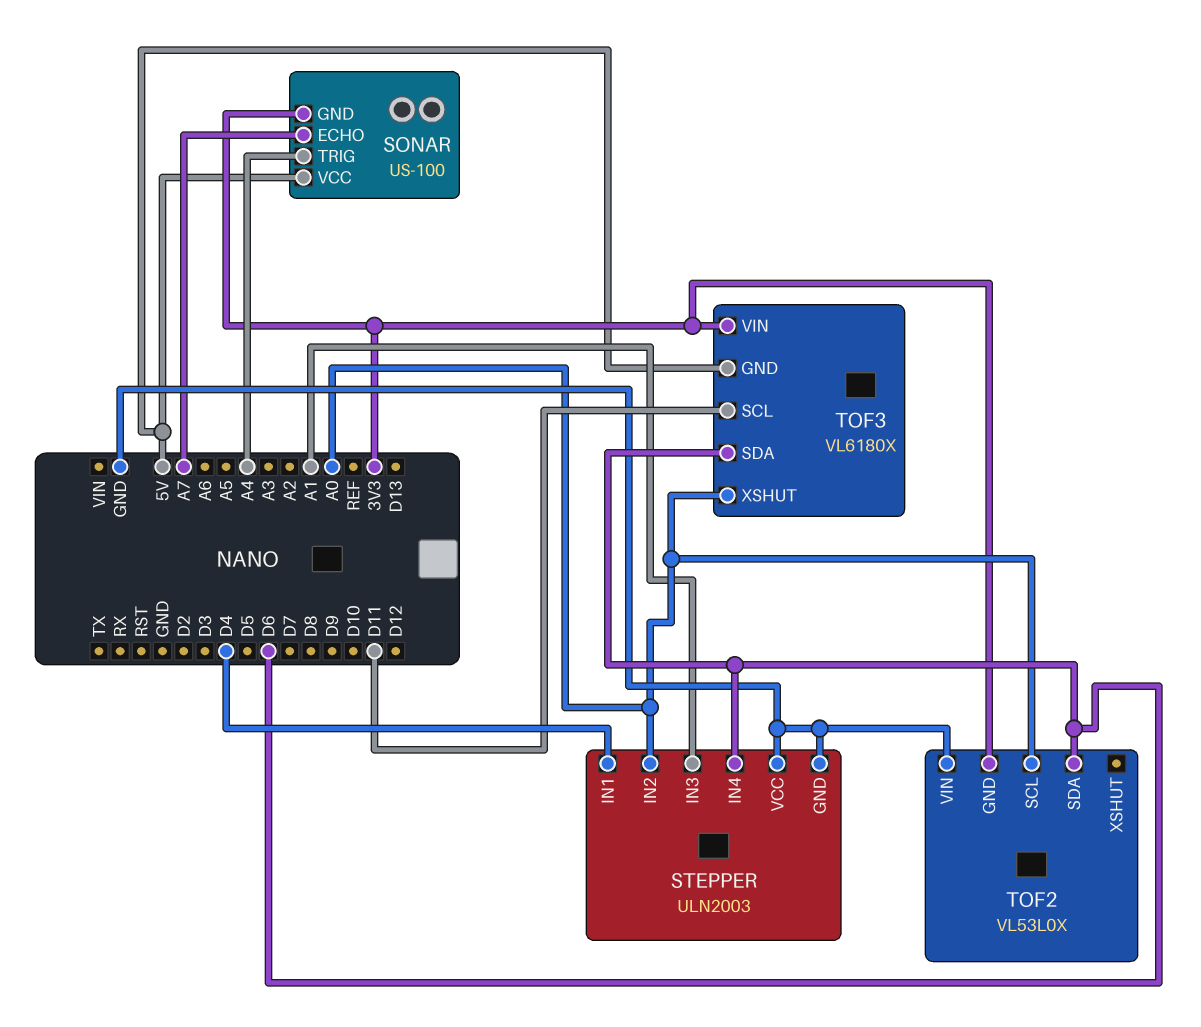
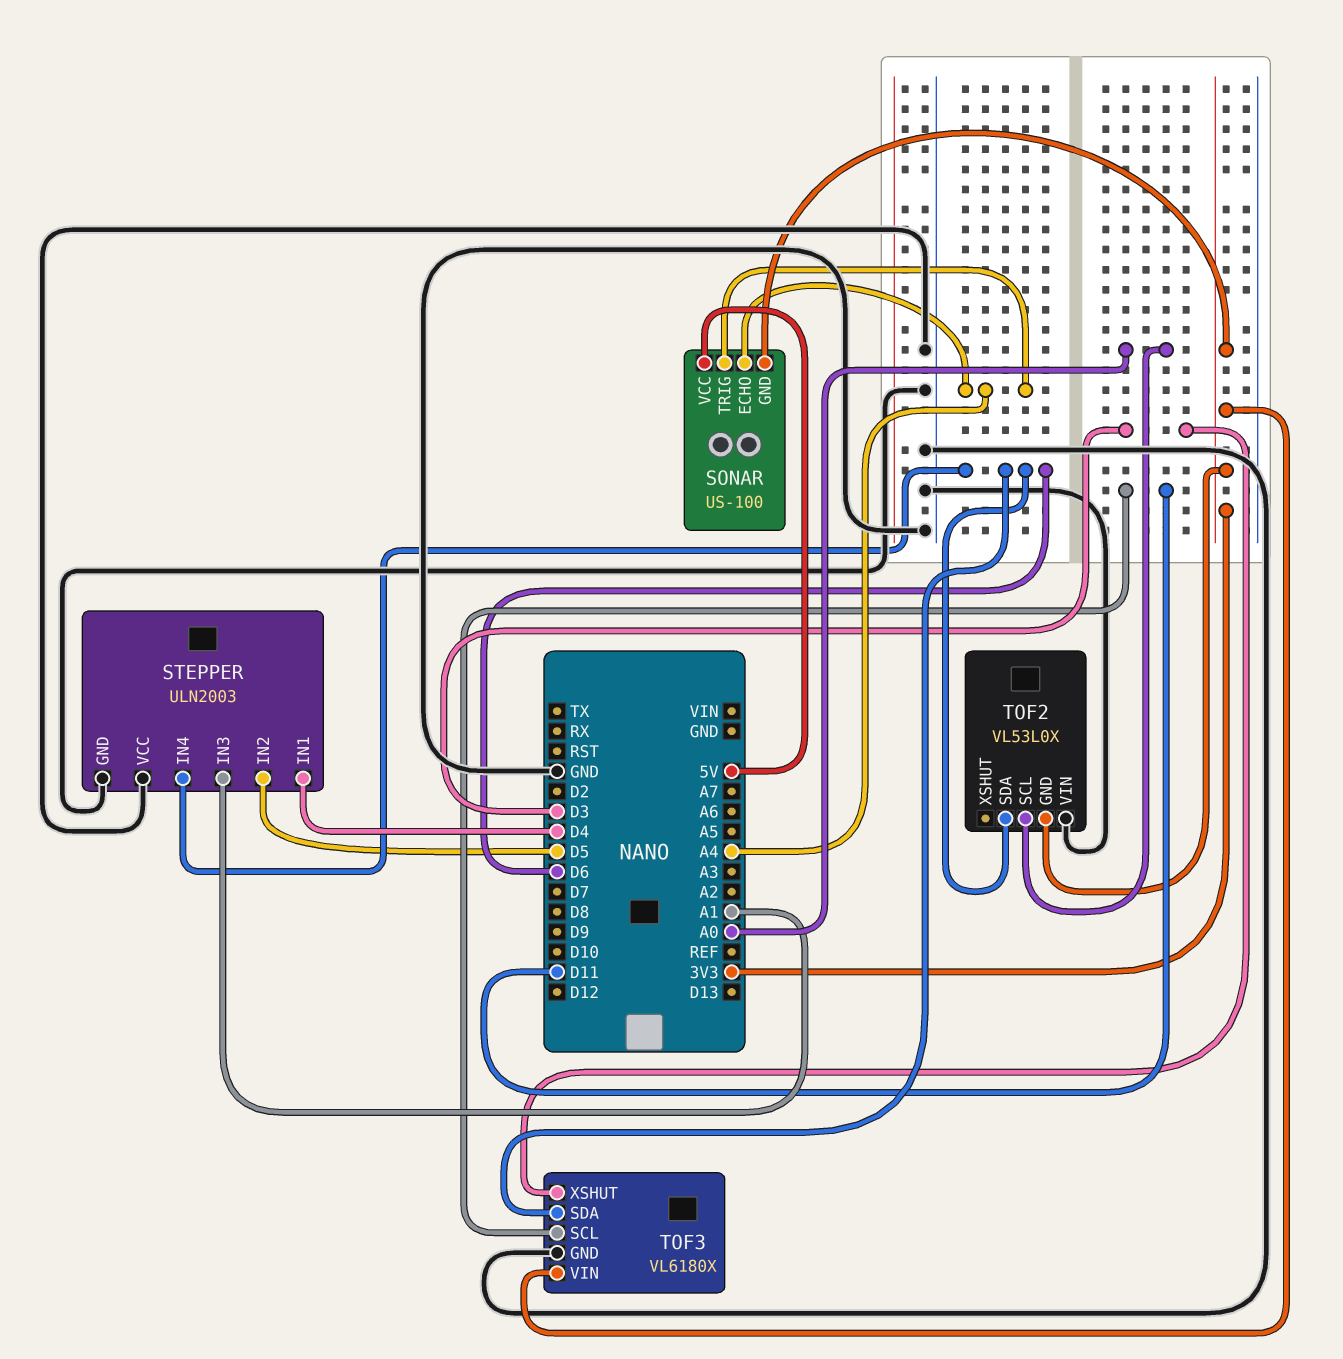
SONAR pin ECHO: A7 -> A4
STEPPER pin IN2: A0 -> D5
TOF3 pin GND: 5V -> GND
TOF3 pin XSHUT: A0 -> D3

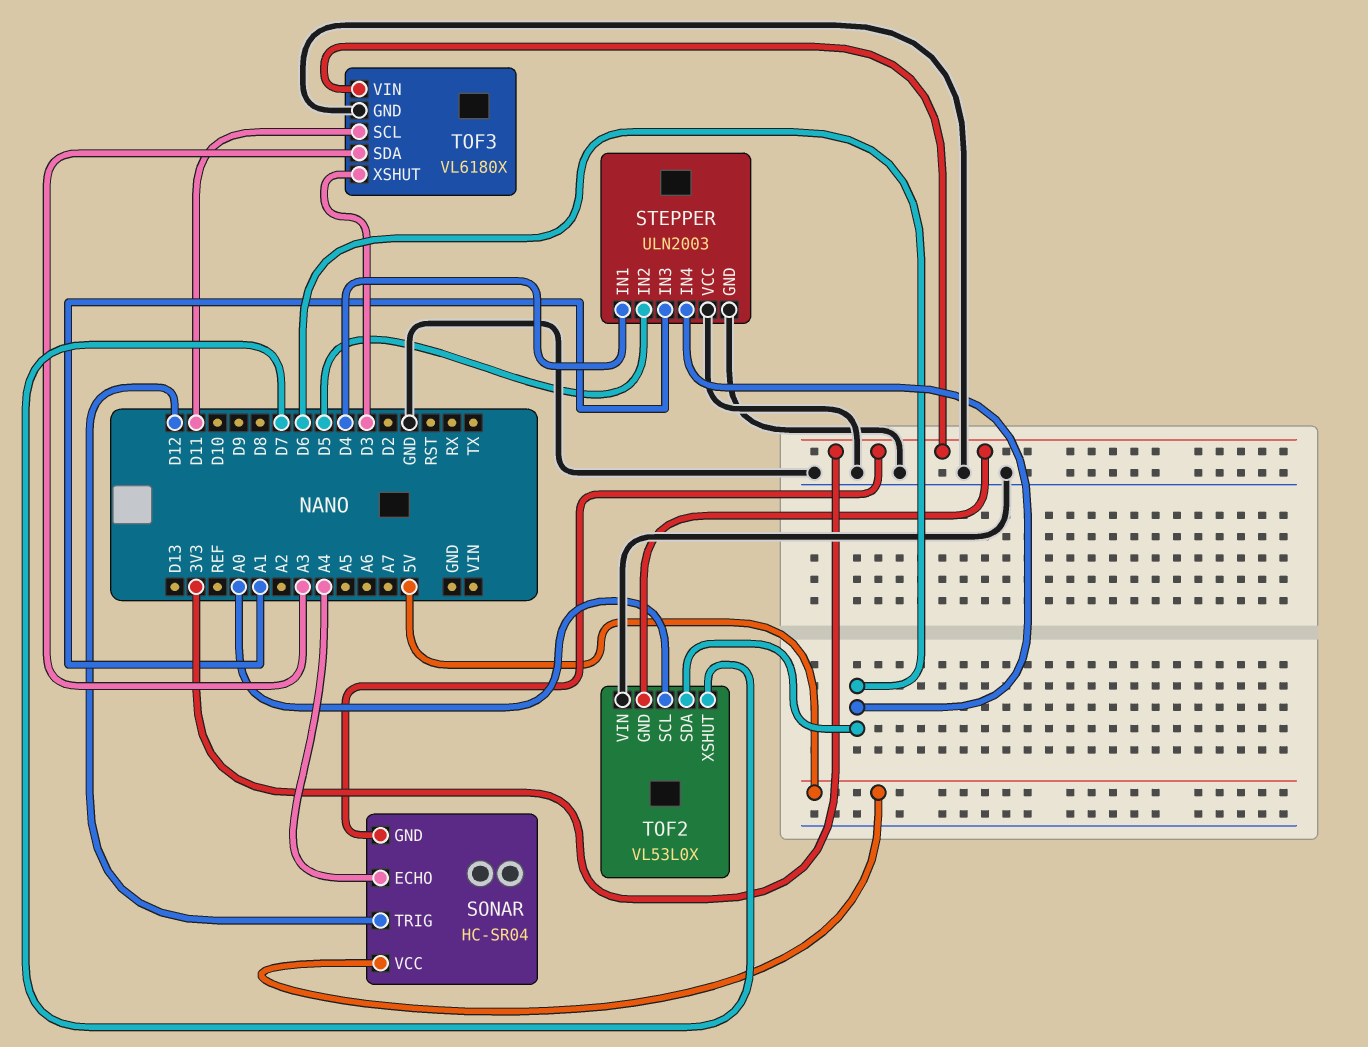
SONAR: US-100 -> HC-SR04
SONAR pin TRIG: A4 -> D12
TOF2 pin XSHUT: none -> D7
TOF3 pin SDA: D6 -> A3

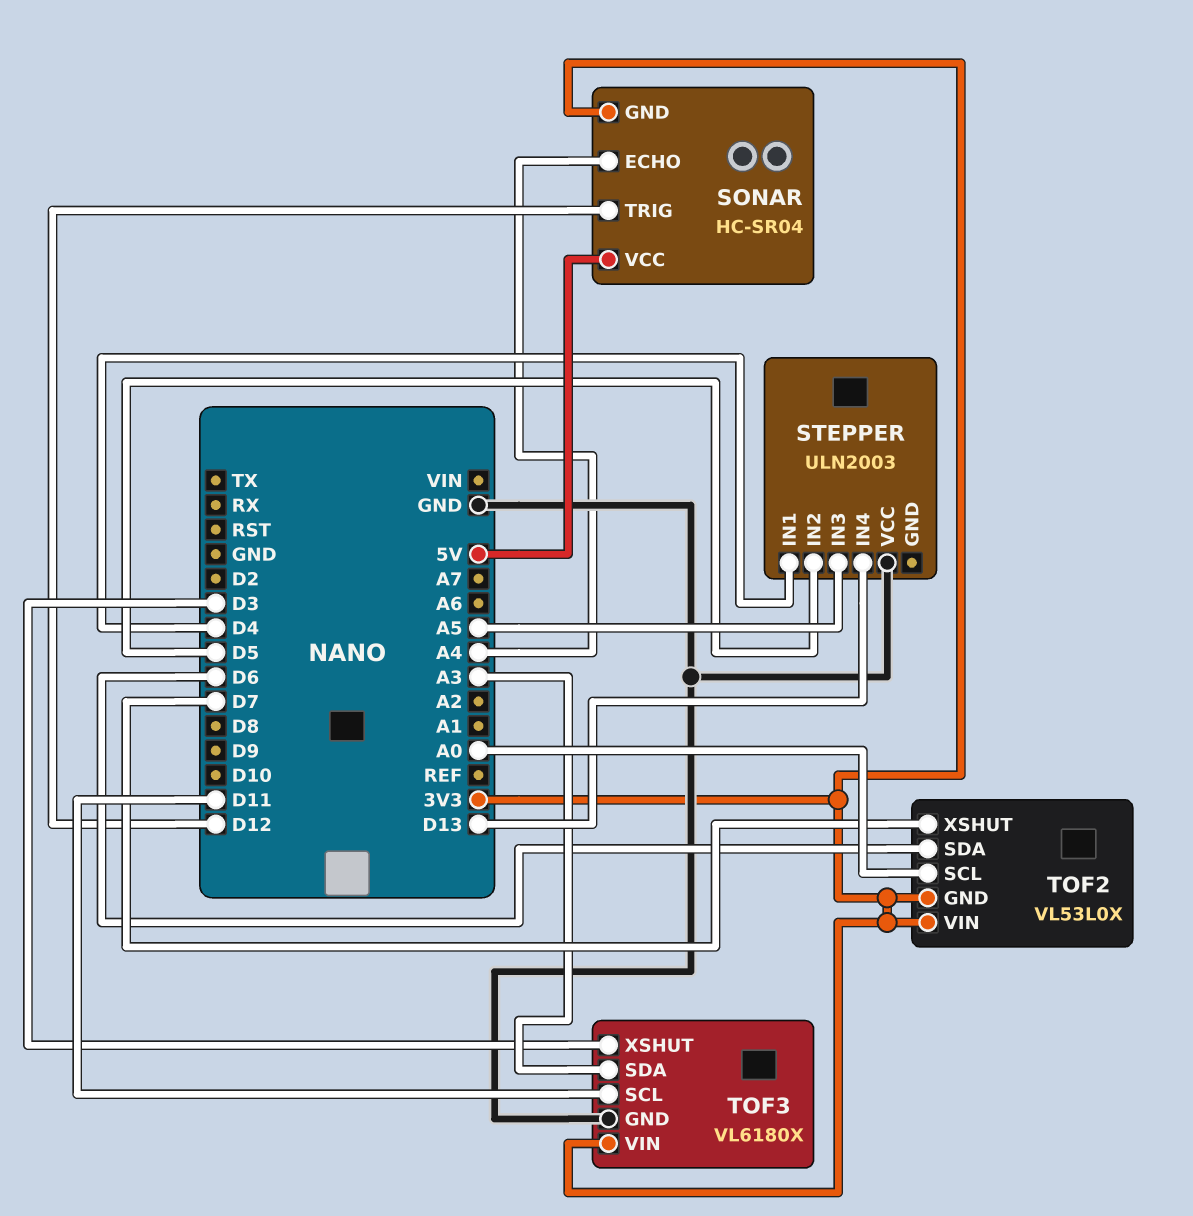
STEPPER pin GND: GND -> none
STEPPER pin IN3: A1 -> A5
STEPPER pin IN4: D6 -> D13
TOF2 pin VIN: GND -> 3V3

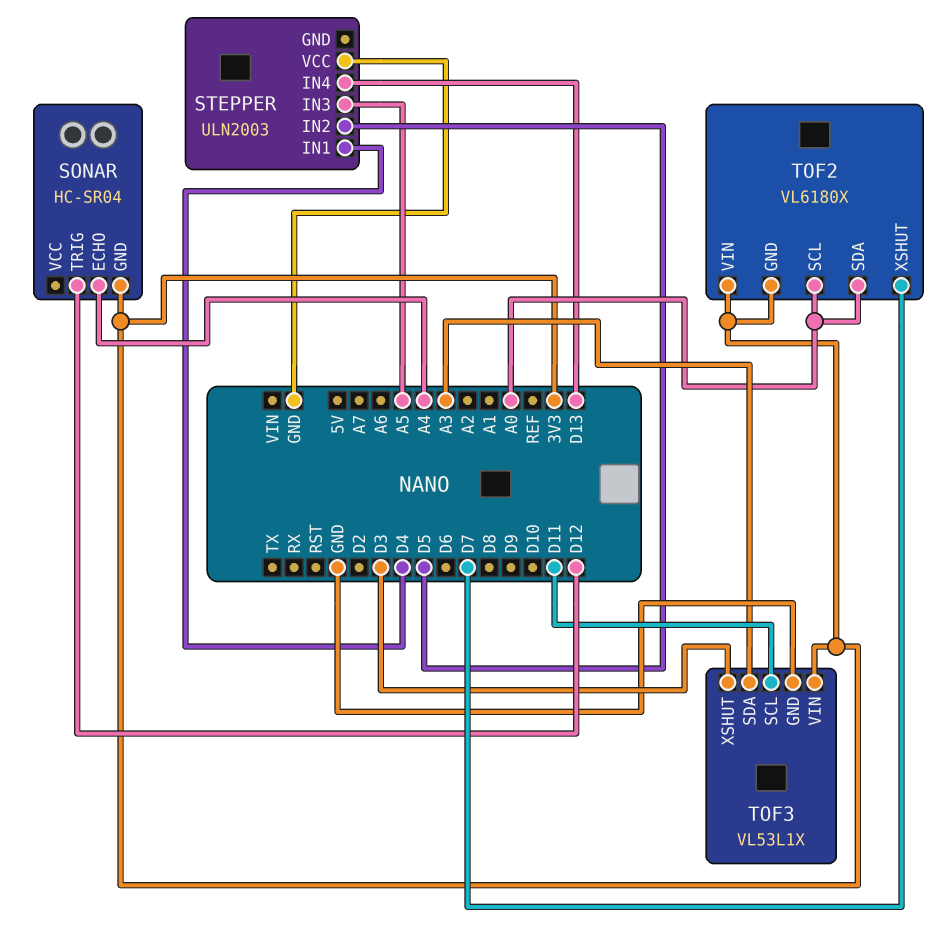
SONAR pin VCC: 5V -> none
TOF2: VL53L0X -> VL6180X
TOF2 pin SDA: D6 -> A0
TOF3: VL6180X -> VL53L1X

